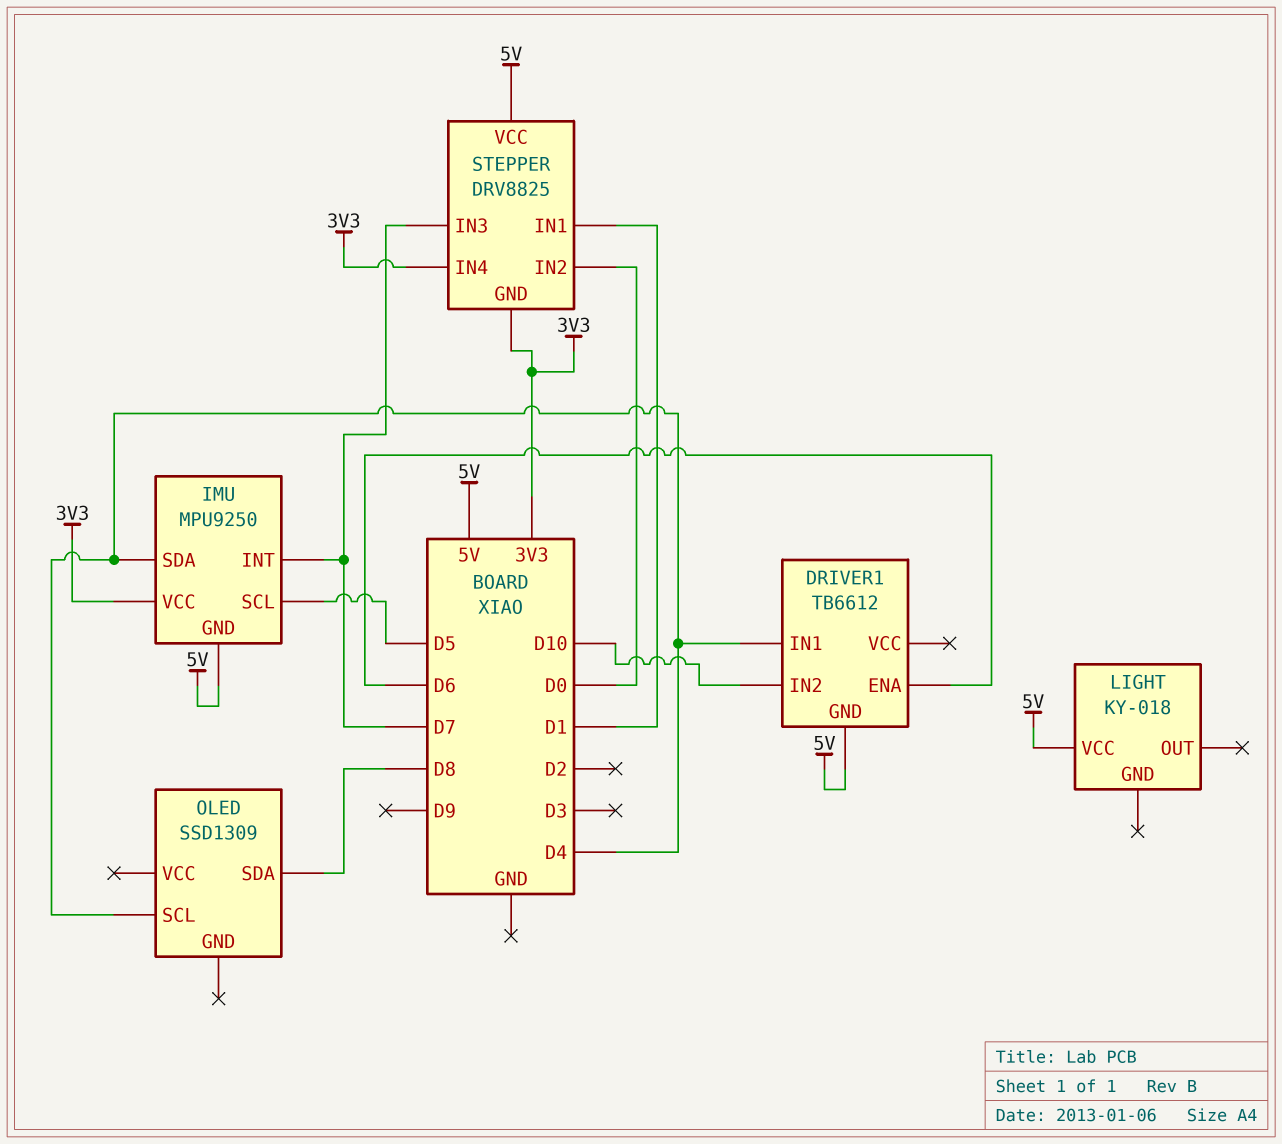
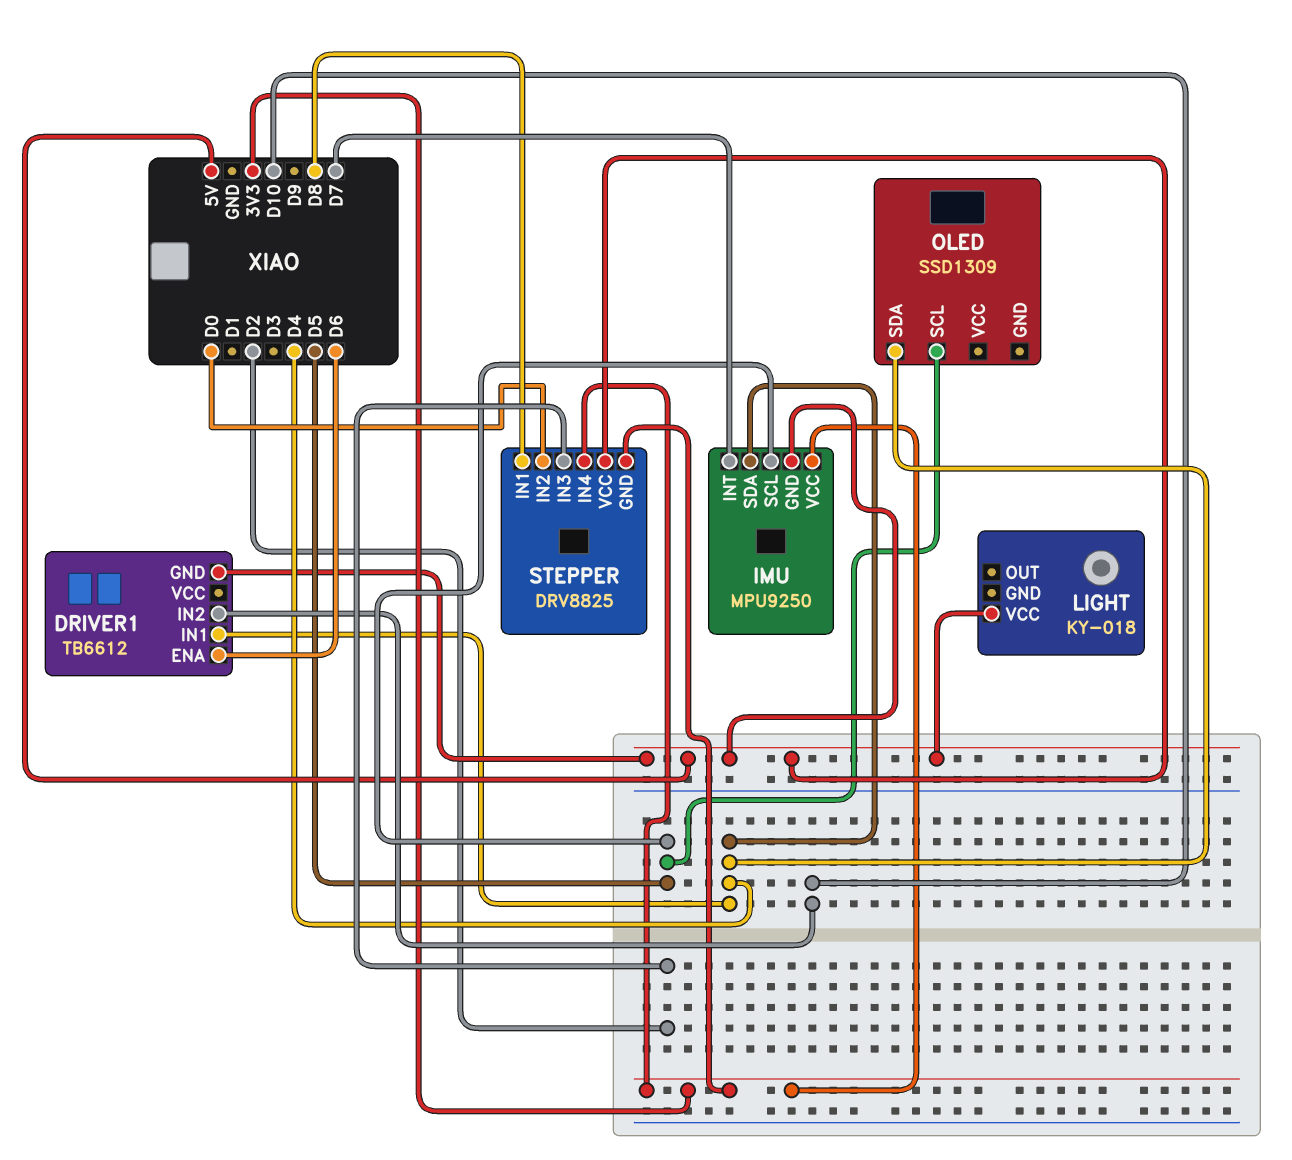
OLED pin SCL: D4 -> D5
OLED pin SDA: D8 -> D4
STEPPER pin IN1: D1 -> D8
STEPPER pin IN3: D7 -> D2

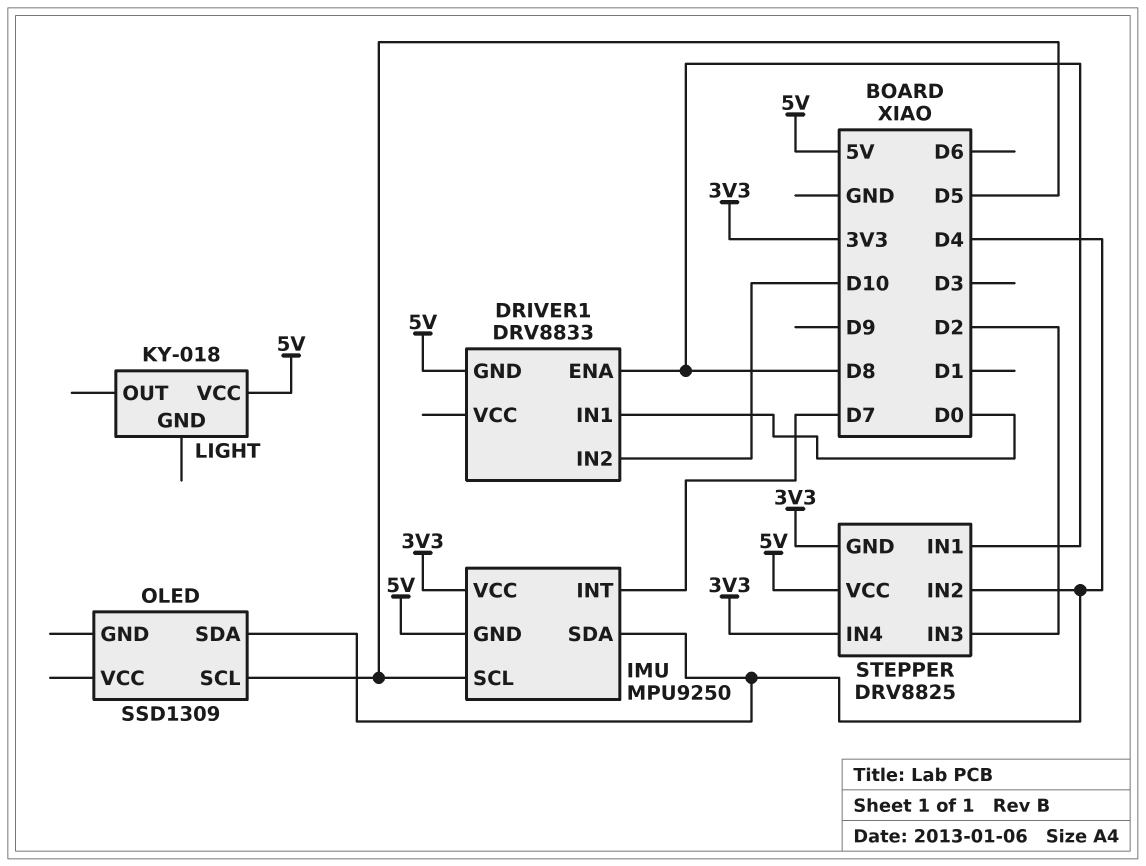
DRIVER1: TB6612 -> DRV8833
DRIVER1 pin ENA: D6 -> D8
DRIVER1 pin IN1: D4 -> D0
STEPPER pin IN2: D0 -> D4

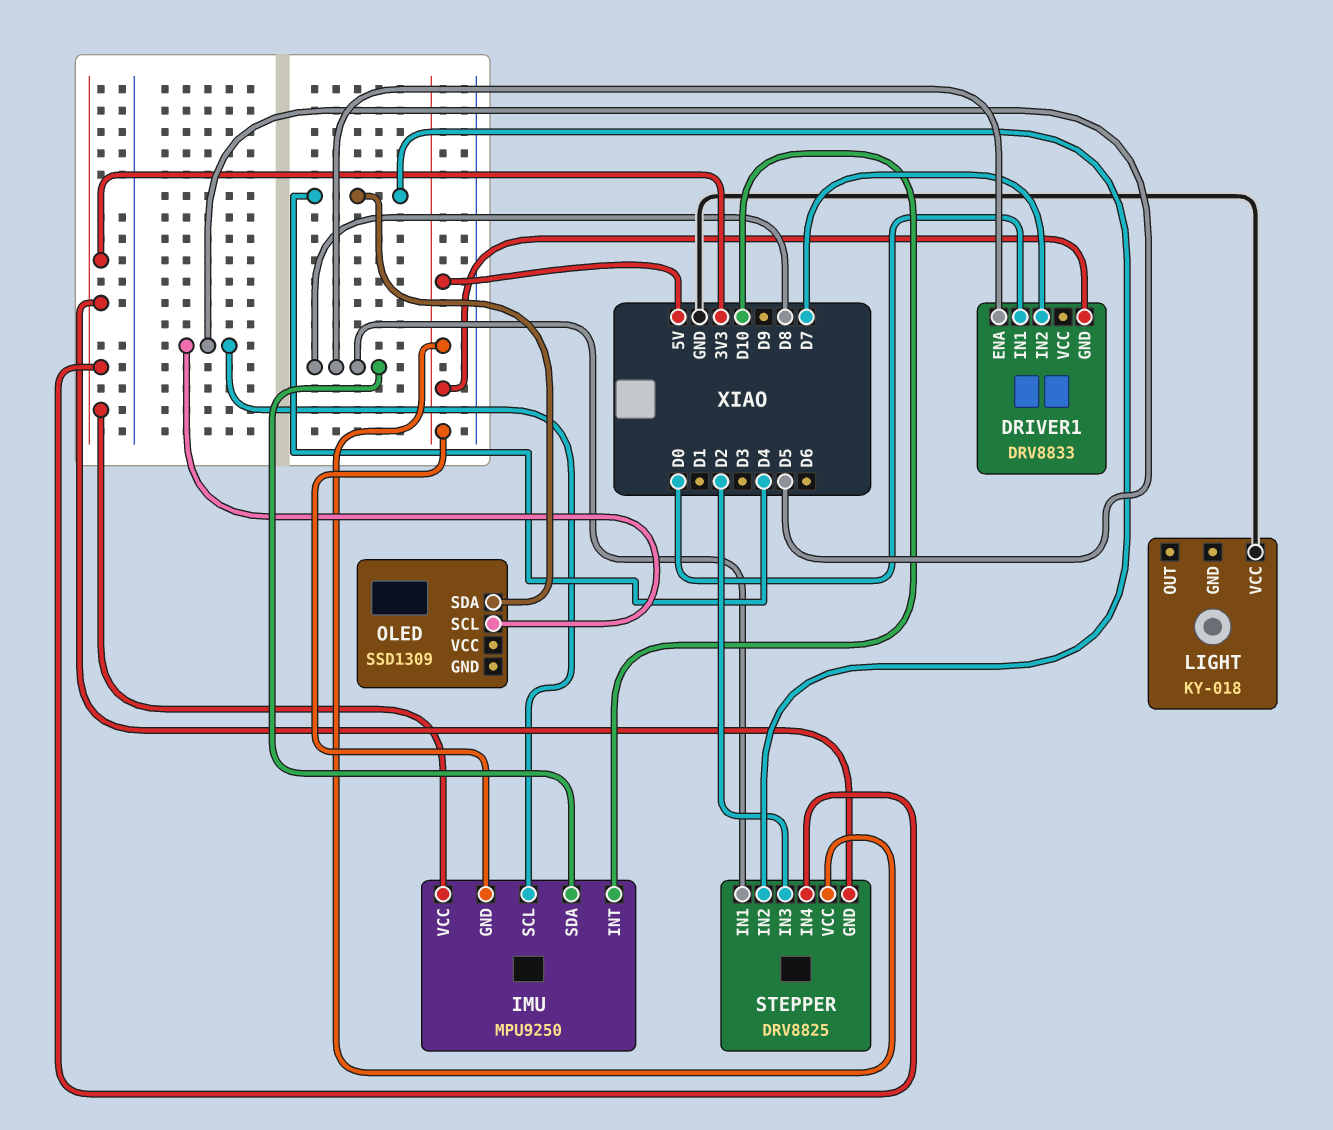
DRIVER1 pin IN2: D10 -> D7
IMU pin INT: D7 -> D10
IMU pin SDA: D4 -> D8
LIGHT pin VCC: 5V -> GND

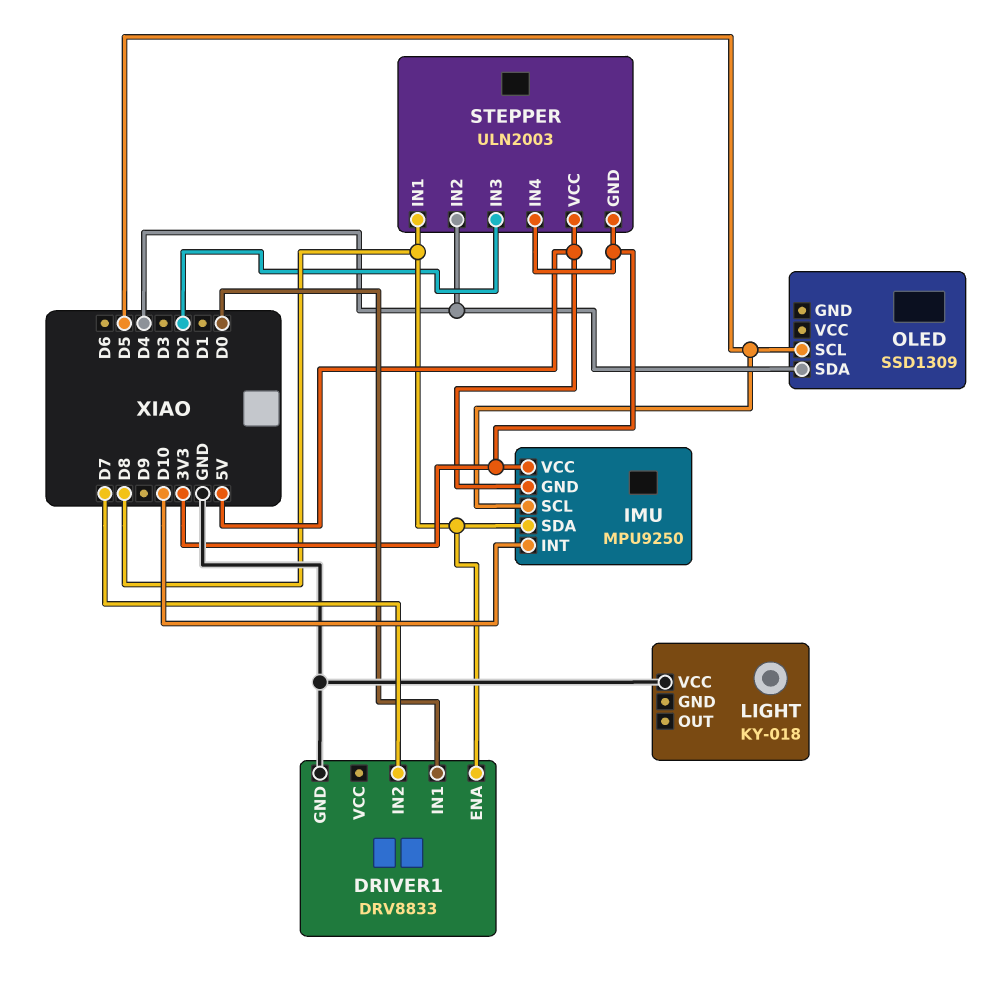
DRIVER1 pin GND: 5V -> GND
STEPPER: DRV8825 -> ULN2003

